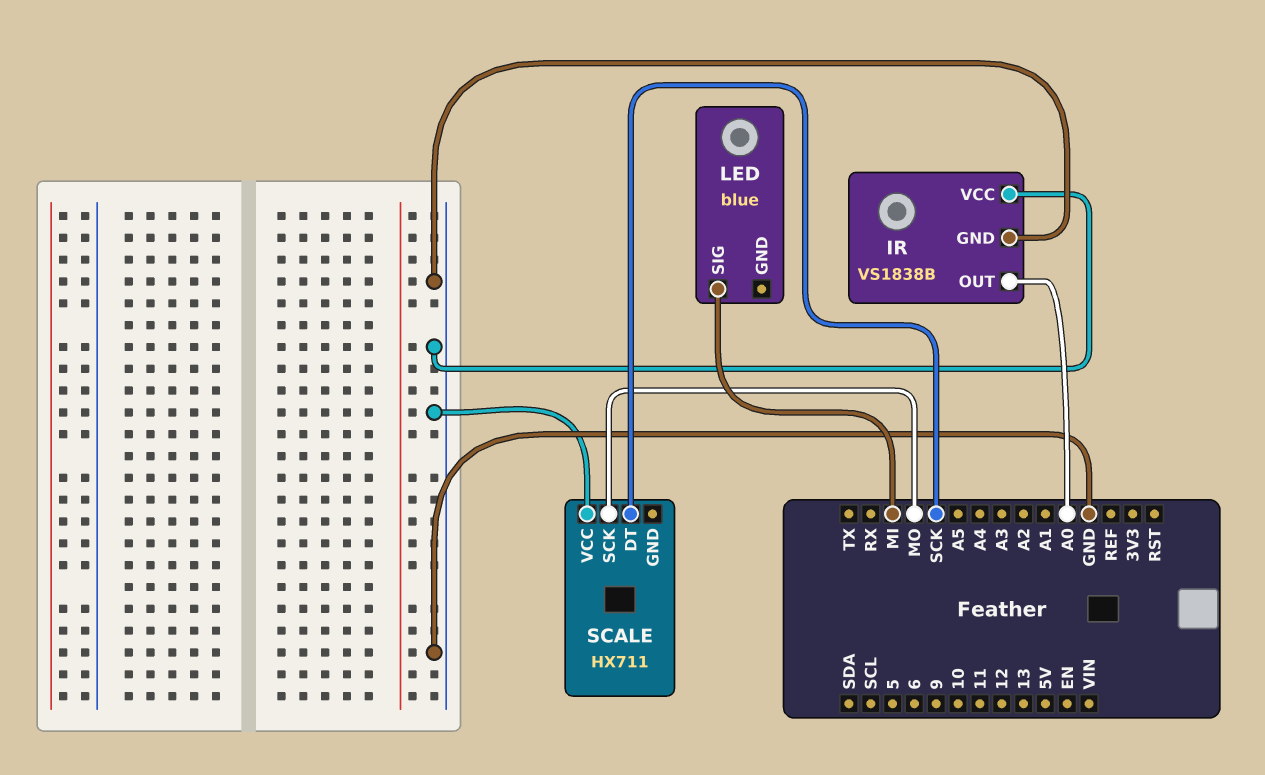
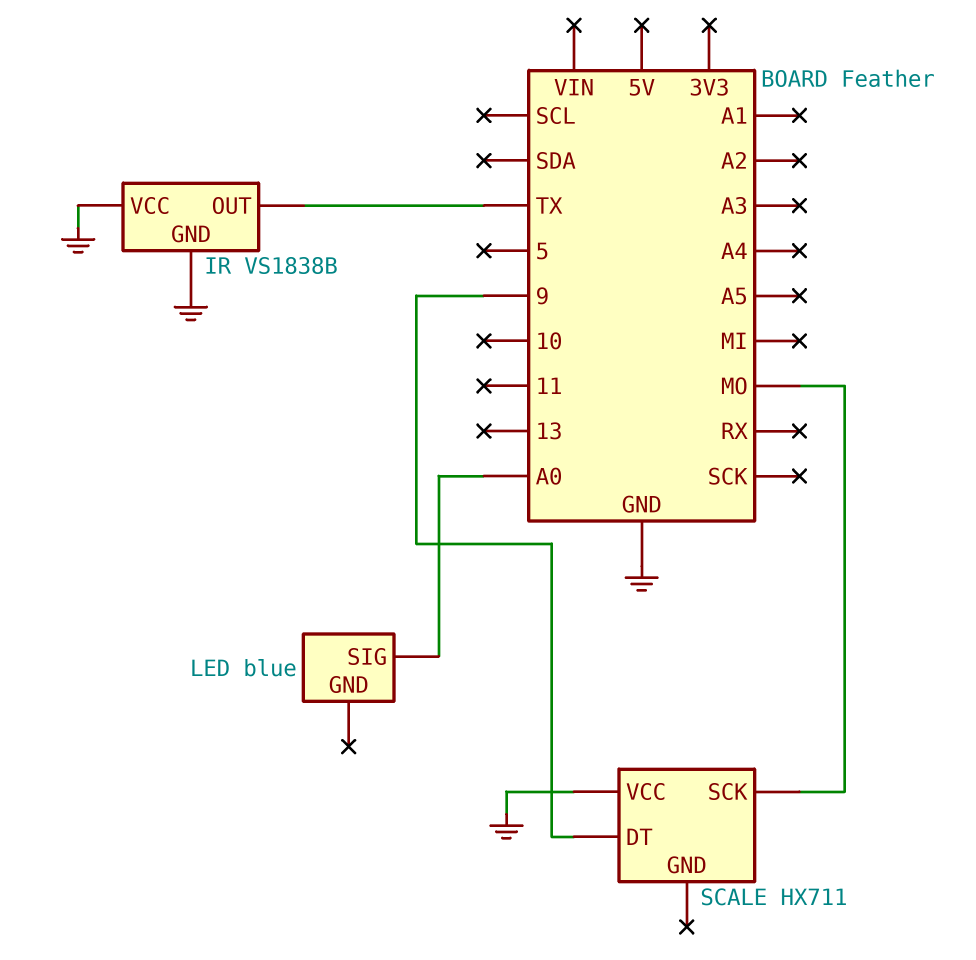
IR pin OUT: A0 -> TX
LED pin SIG: MI -> A0
SCALE pin DT: SCK -> 9

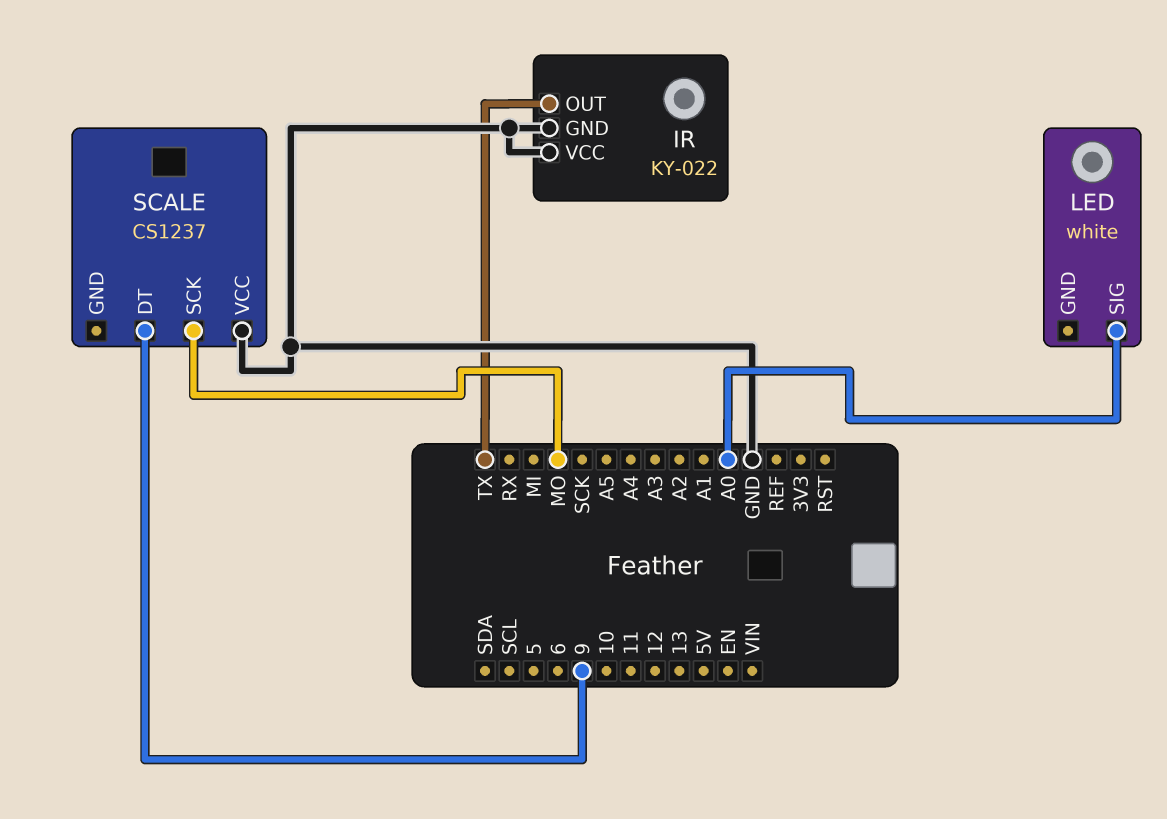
IR: VS1838B -> KY-022
LED: blue -> white
SCALE: HX711 -> CS1237

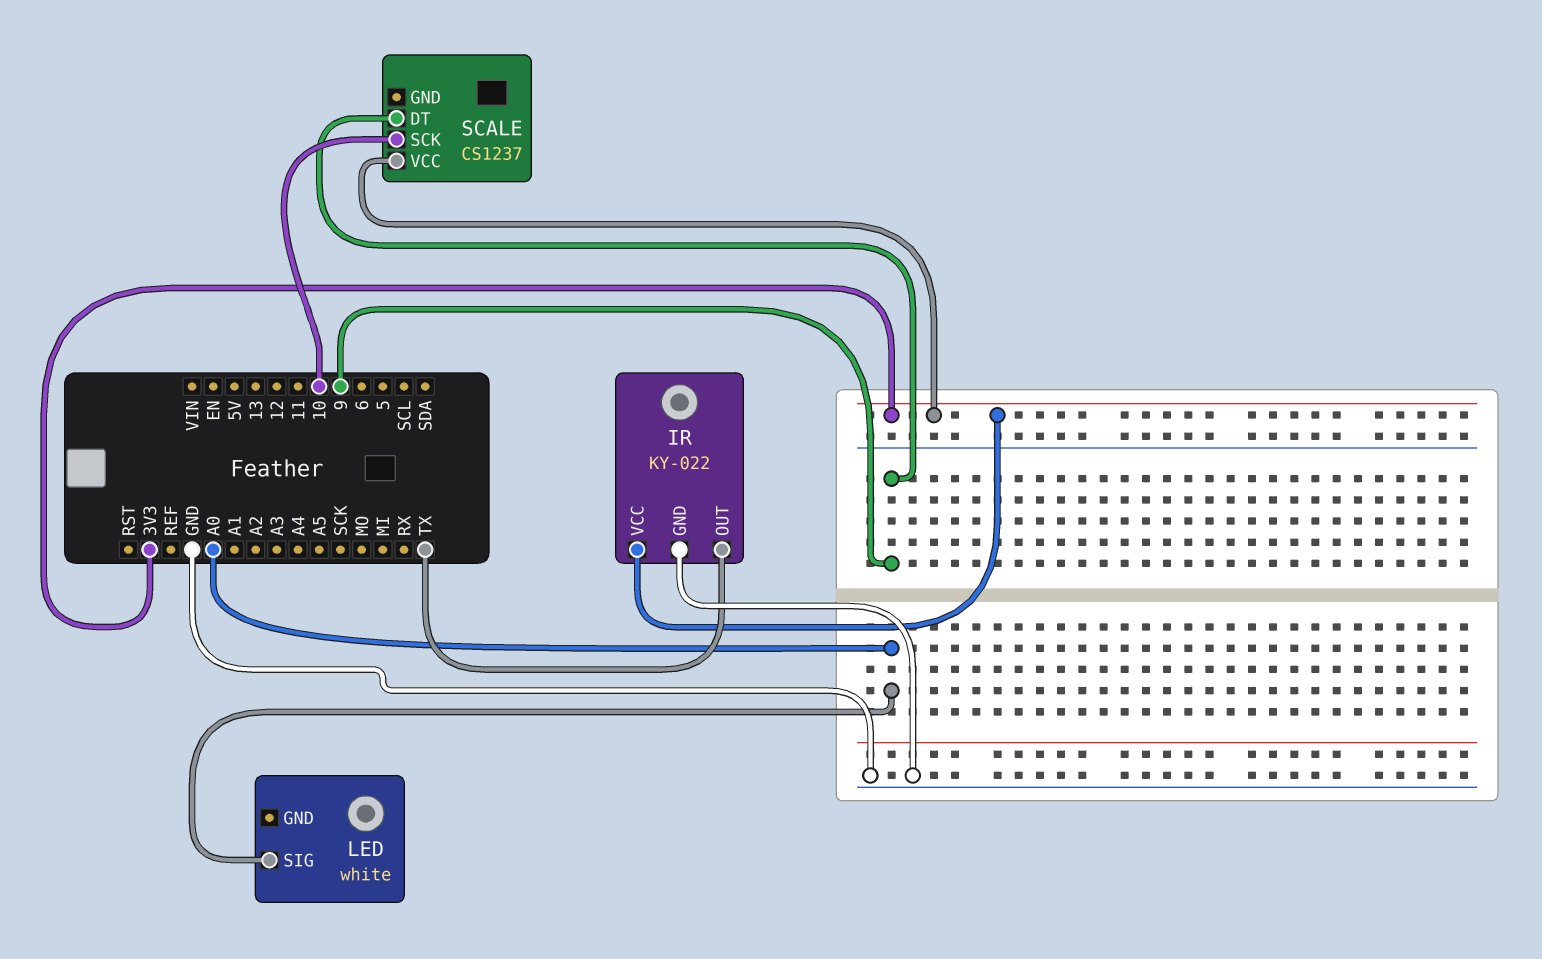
IR pin VCC: GND -> 3V3
SCALE pin SCK: MO -> 10
SCALE pin VCC: GND -> 3V3

